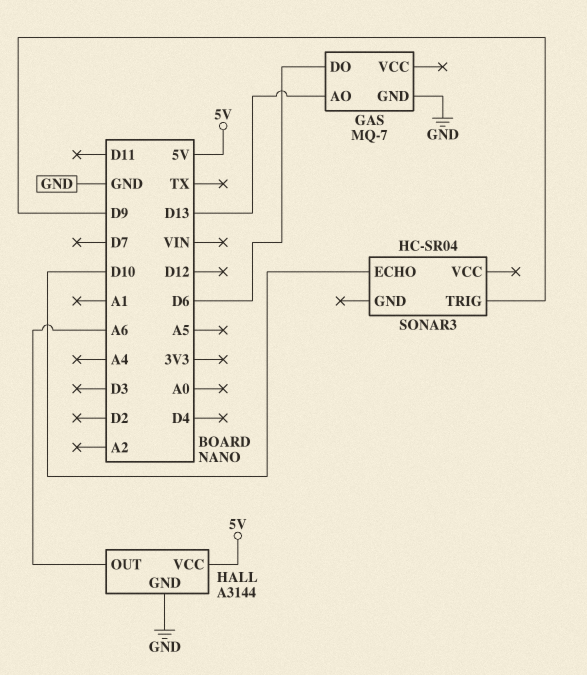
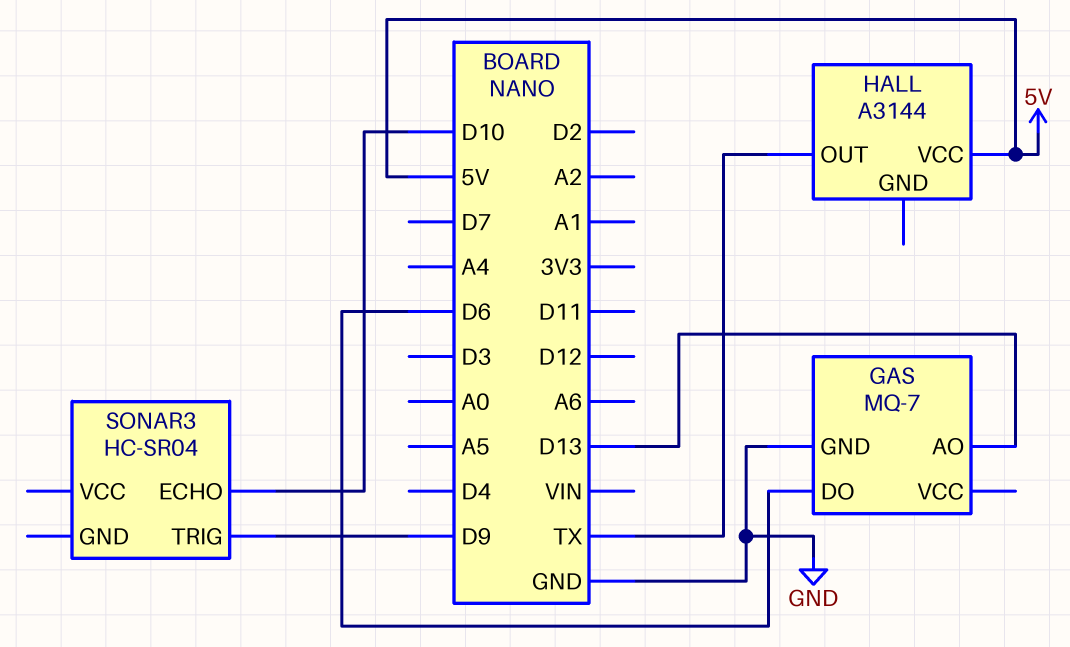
HALL pin GND: GND -> none
HALL pin OUT: A6 -> TX

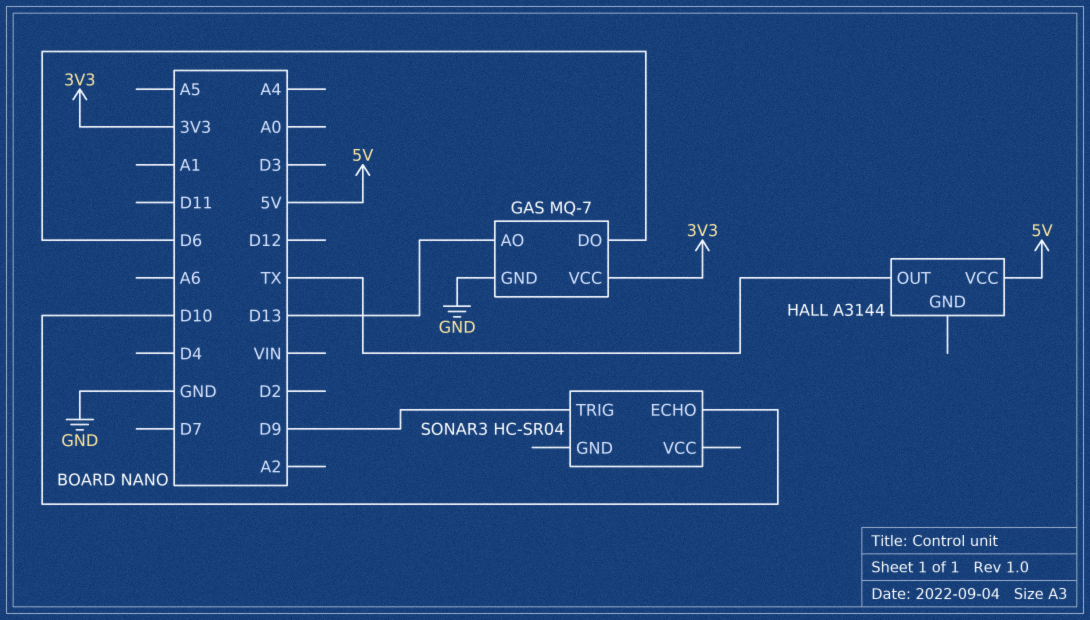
GAS pin VCC: none -> 3V3

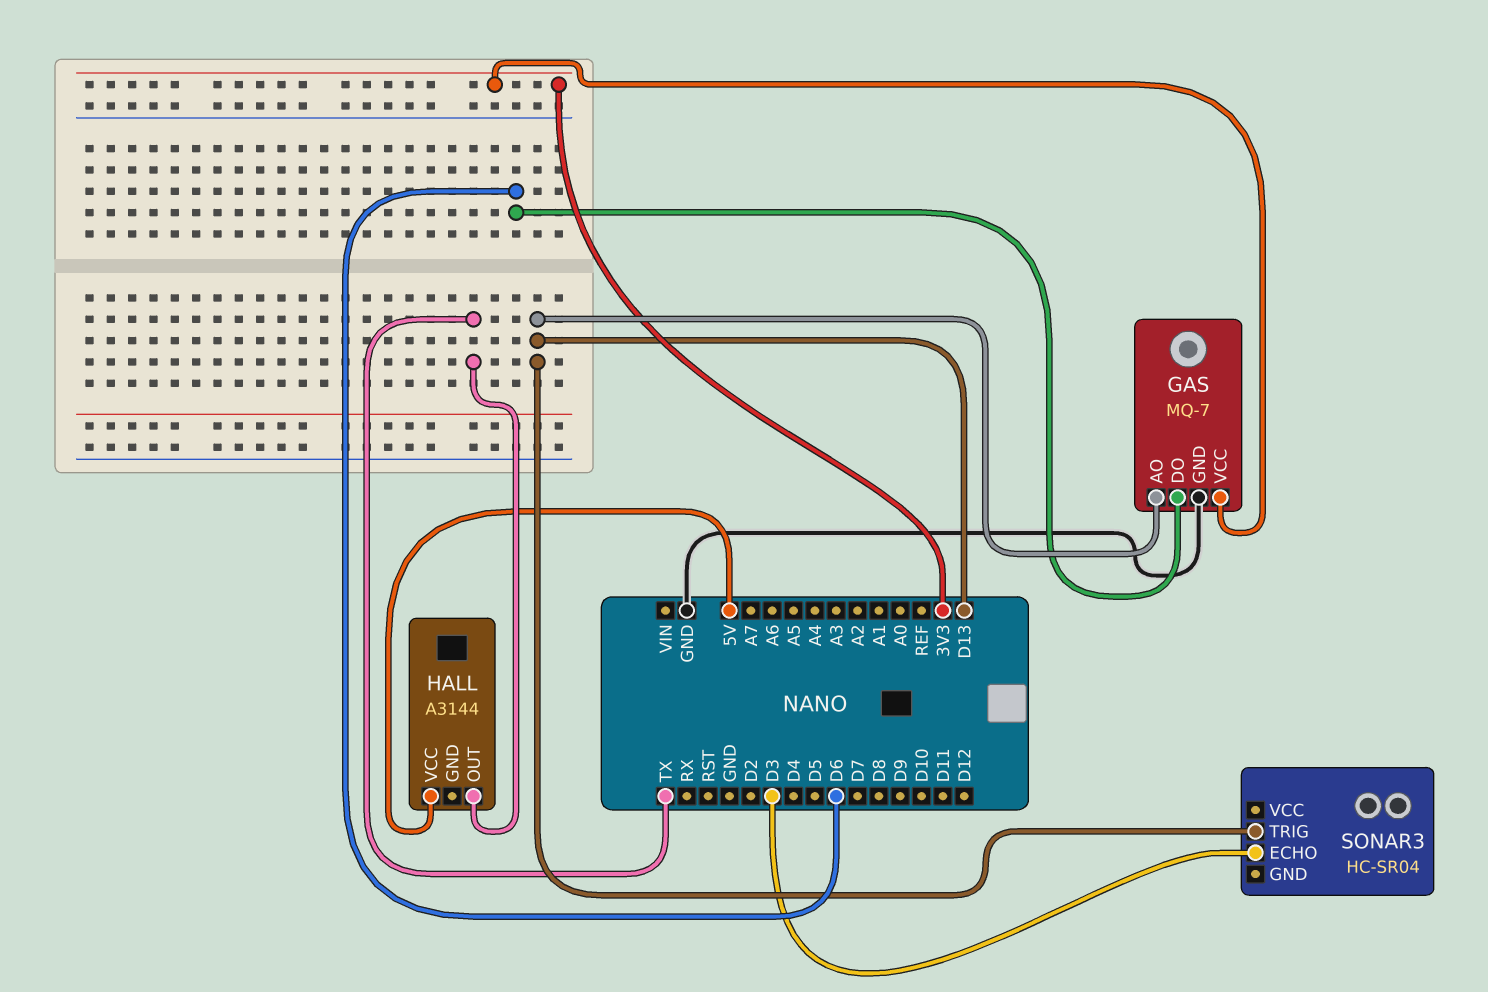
SONAR3 pin ECHO: D10 -> D3
SONAR3 pin TRIG: D9 -> D13

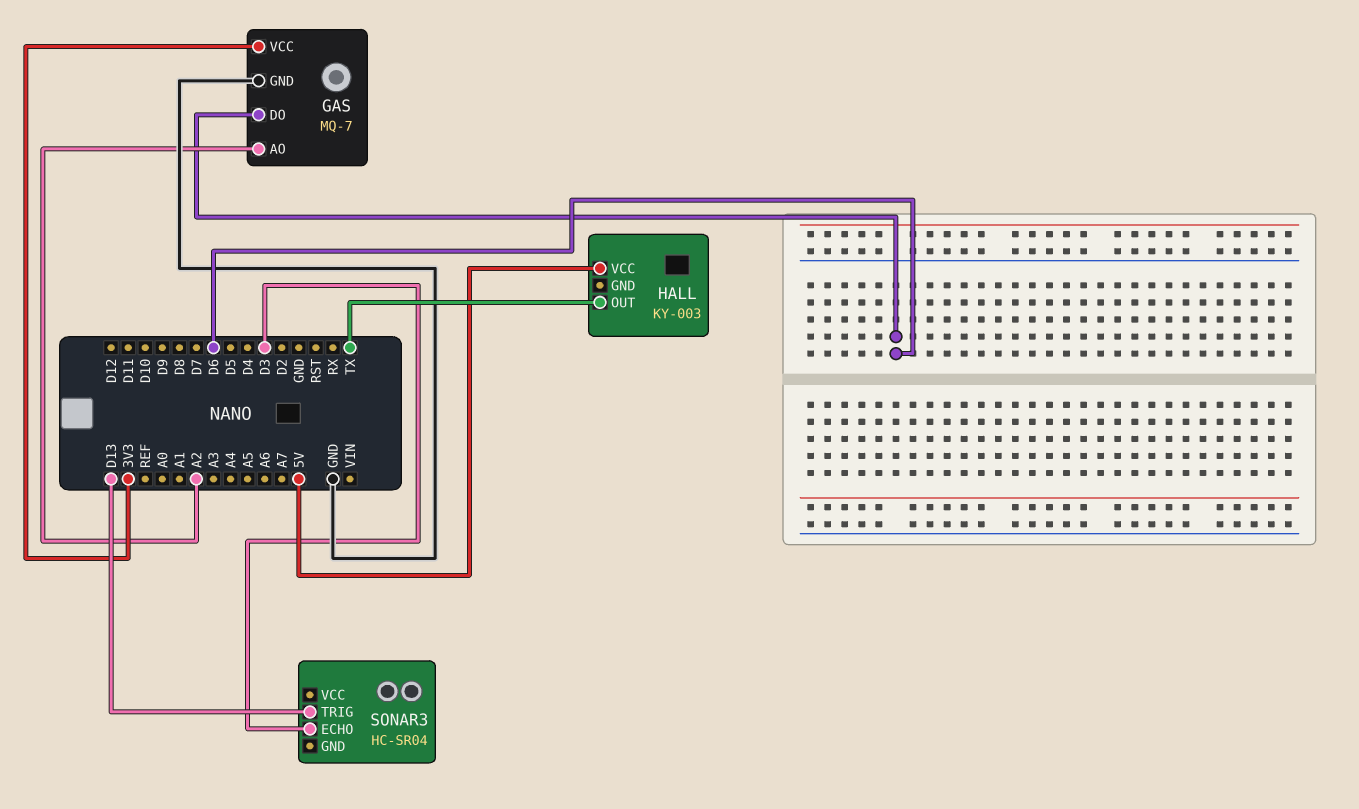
GAS pin AO: D13 -> A2
HALL: A3144 -> KY-003

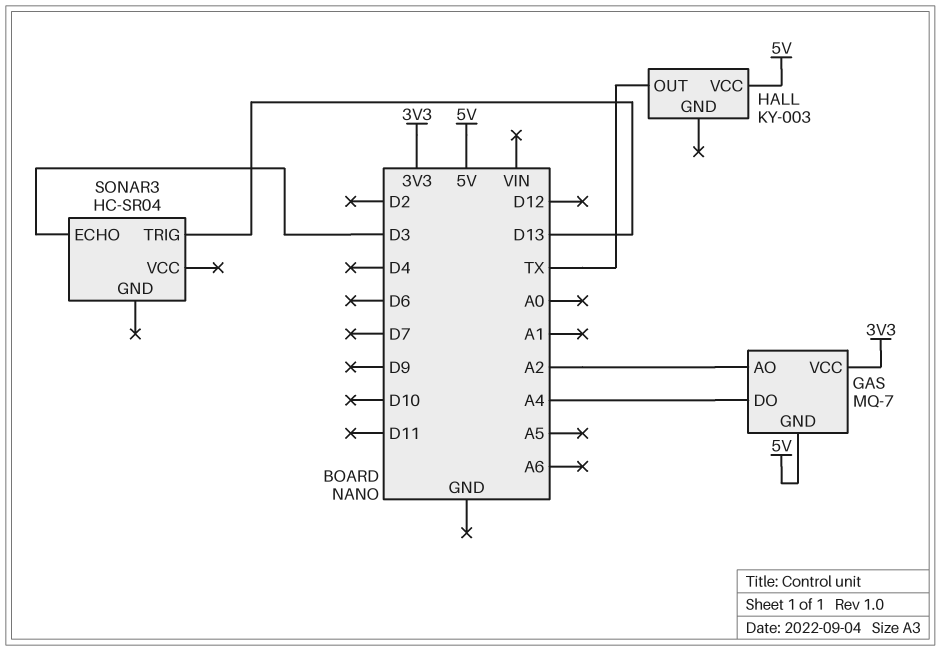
GAS pin DO: D6 -> A4
GAS pin GND: GND -> 5V

